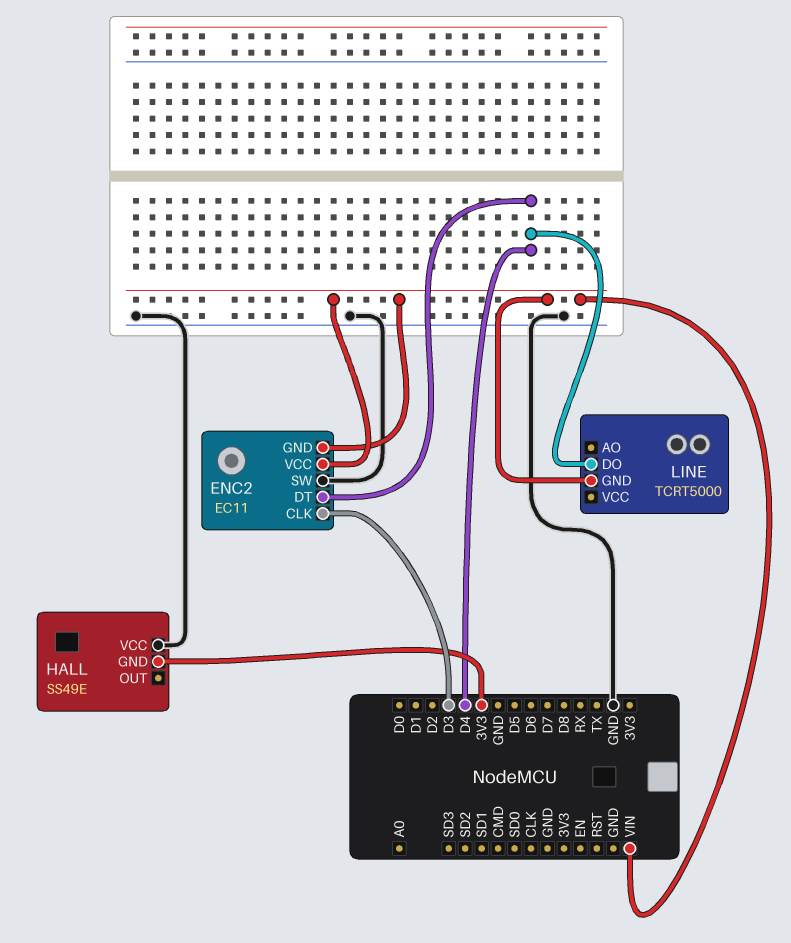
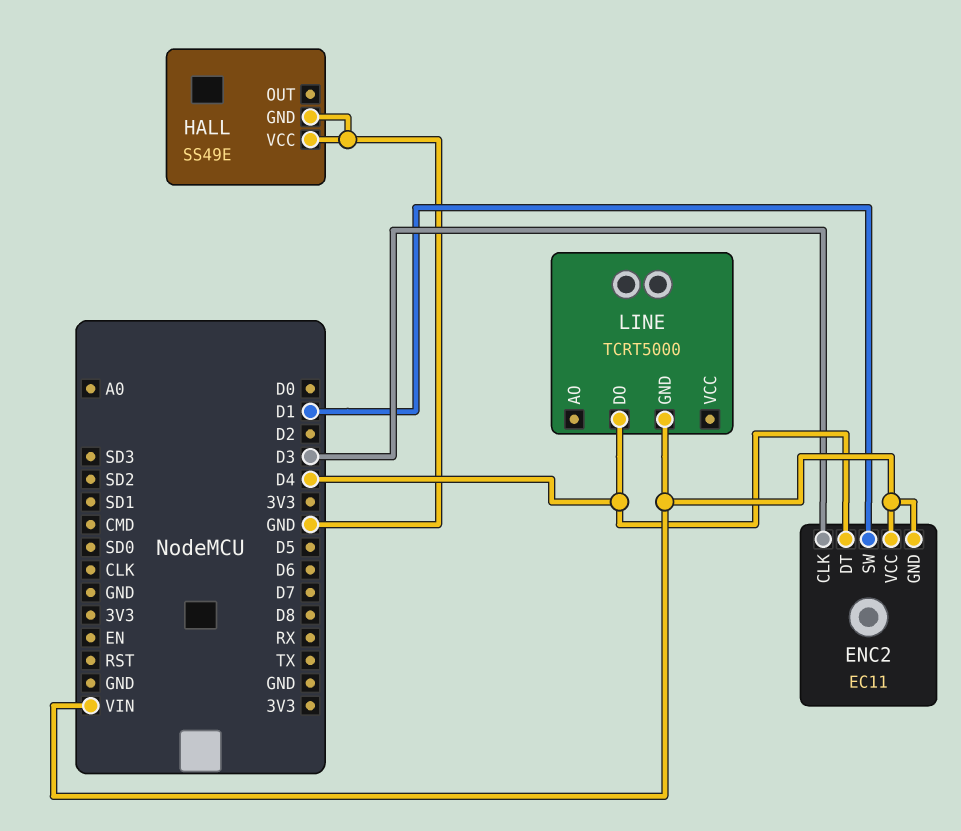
ENC2 pin SW: GND -> D1
HALL pin GND: 3V3 -> GND

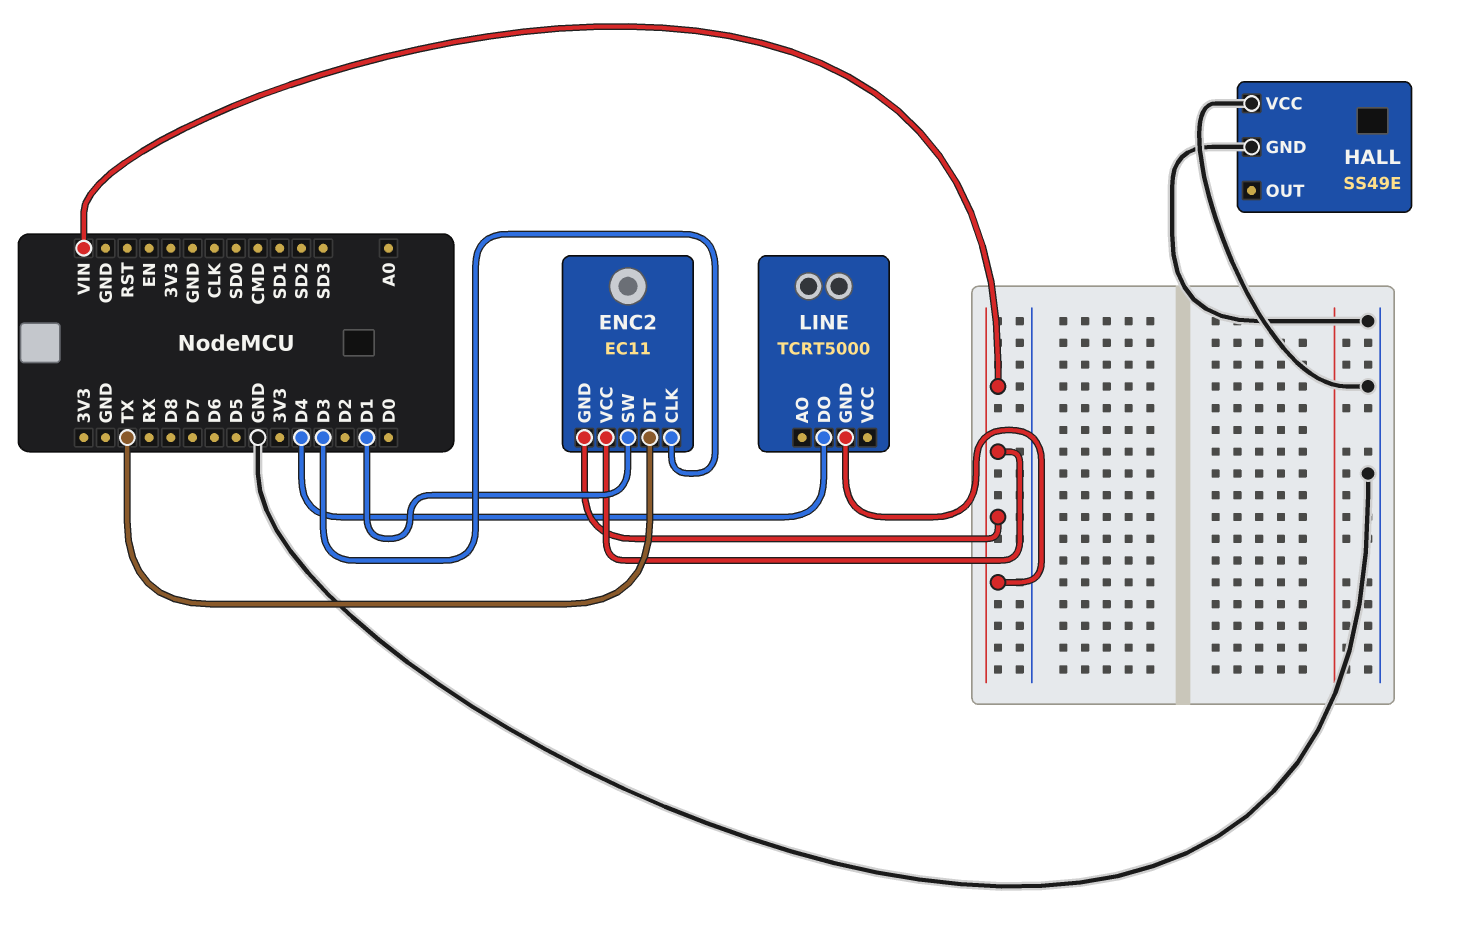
ENC2 pin DT: D4 -> TX

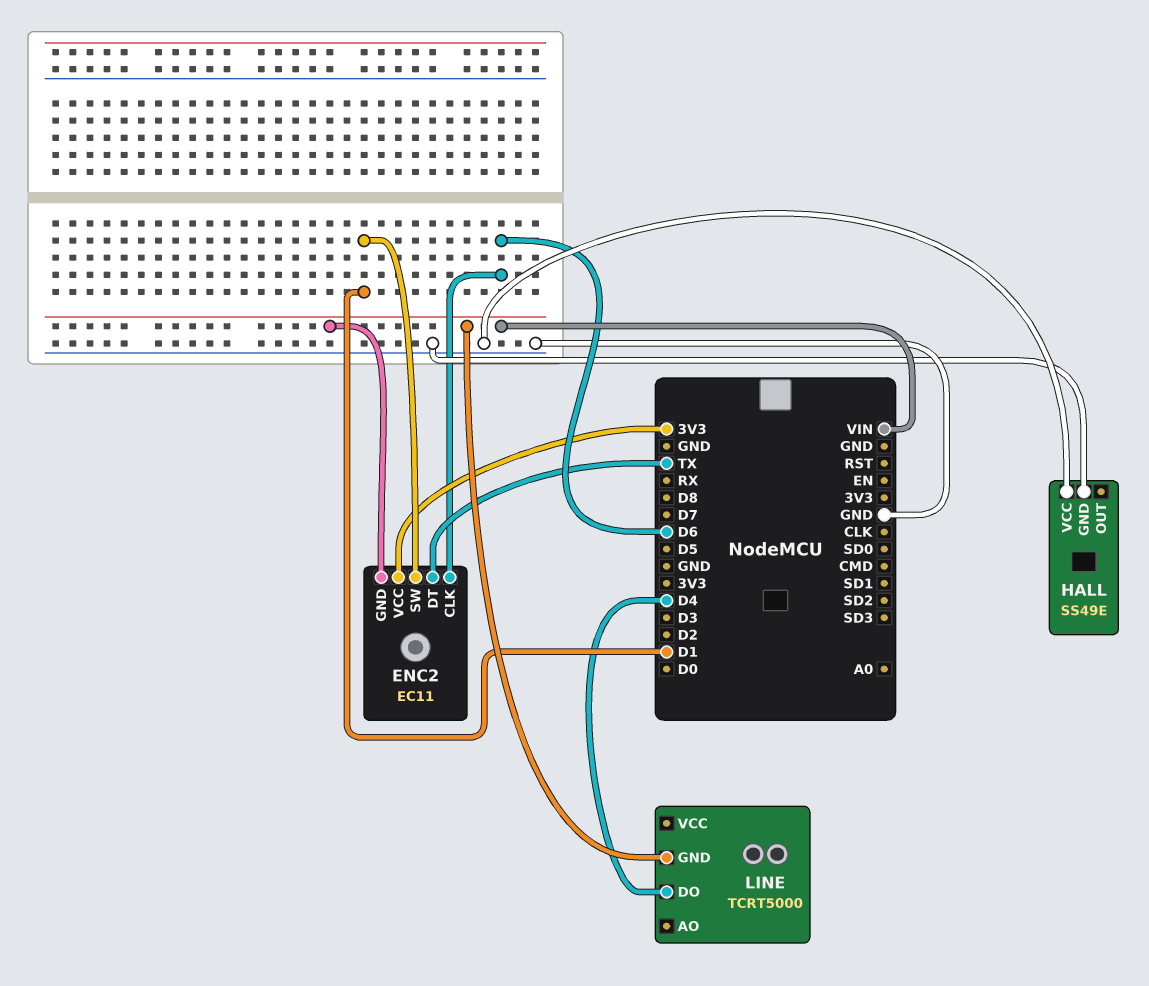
ENC2 pin CLK: D3 -> D6
ENC2 pin VCC: VIN -> 3V3

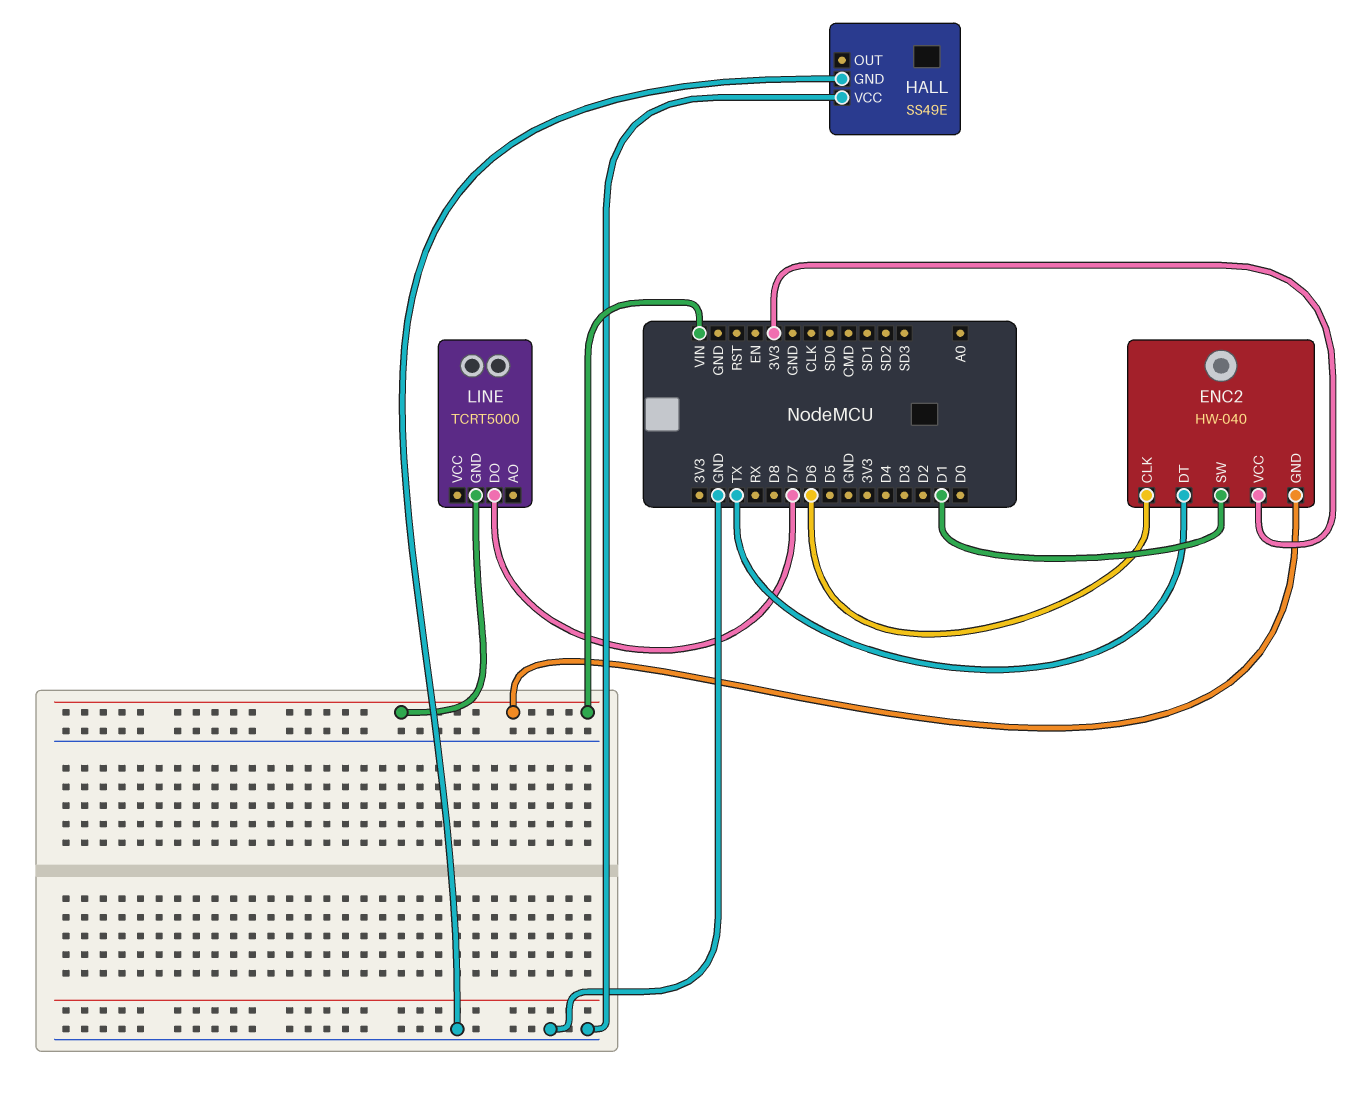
ENC2: EC11 -> HW-040
LINE pin DO: D4 -> D7

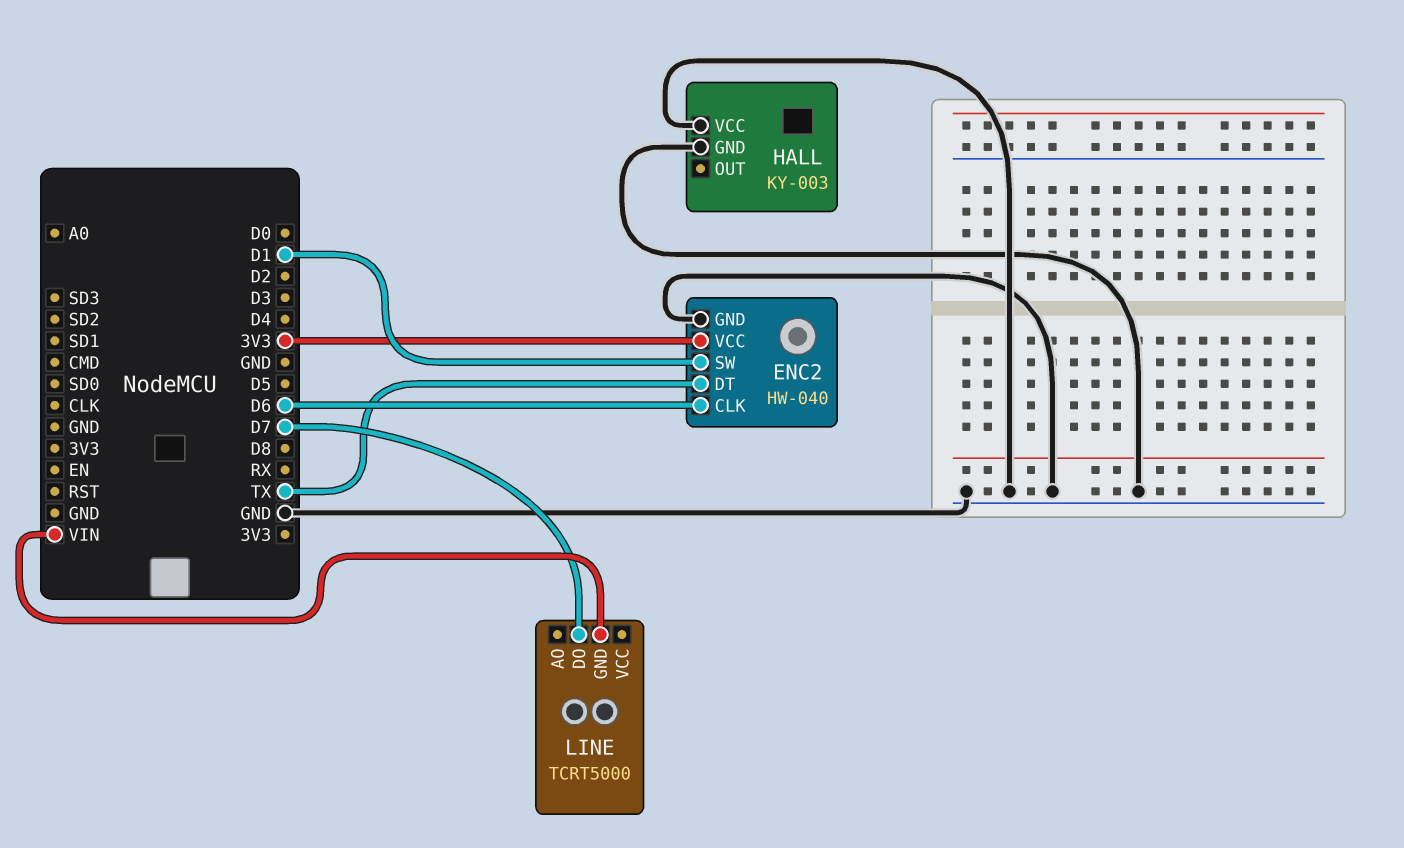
ENC2 pin GND: VIN -> GND
HALL: SS49E -> KY-003

